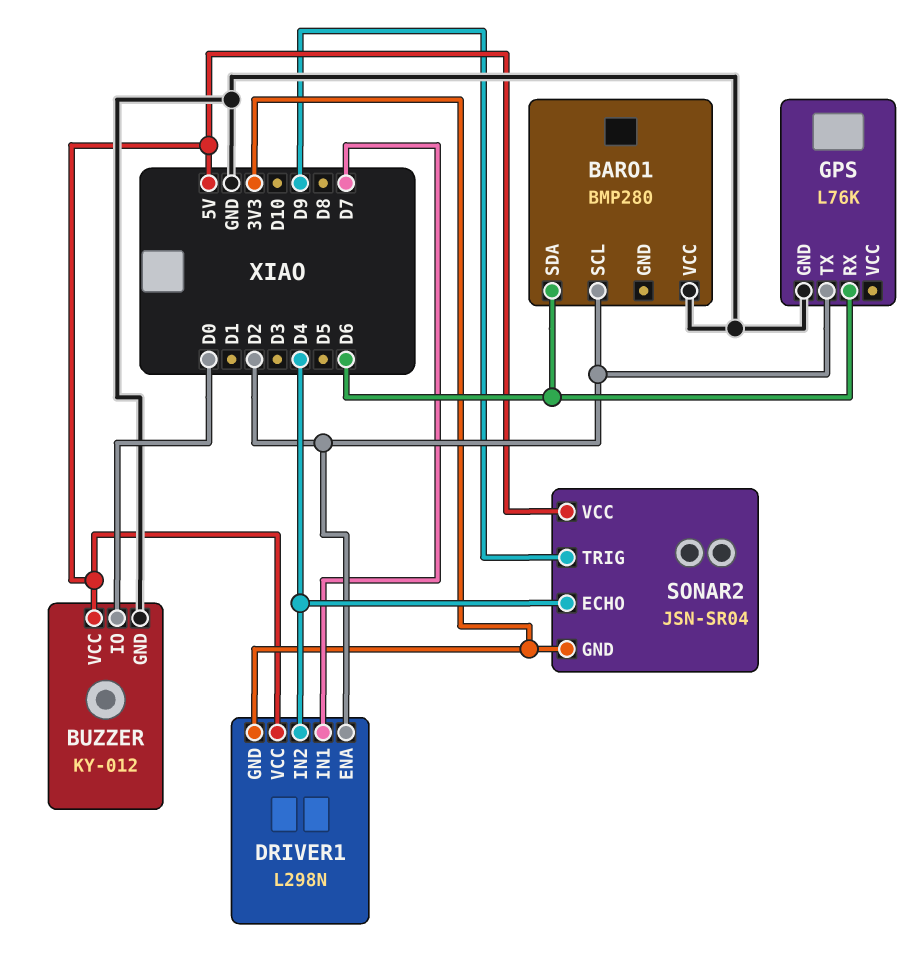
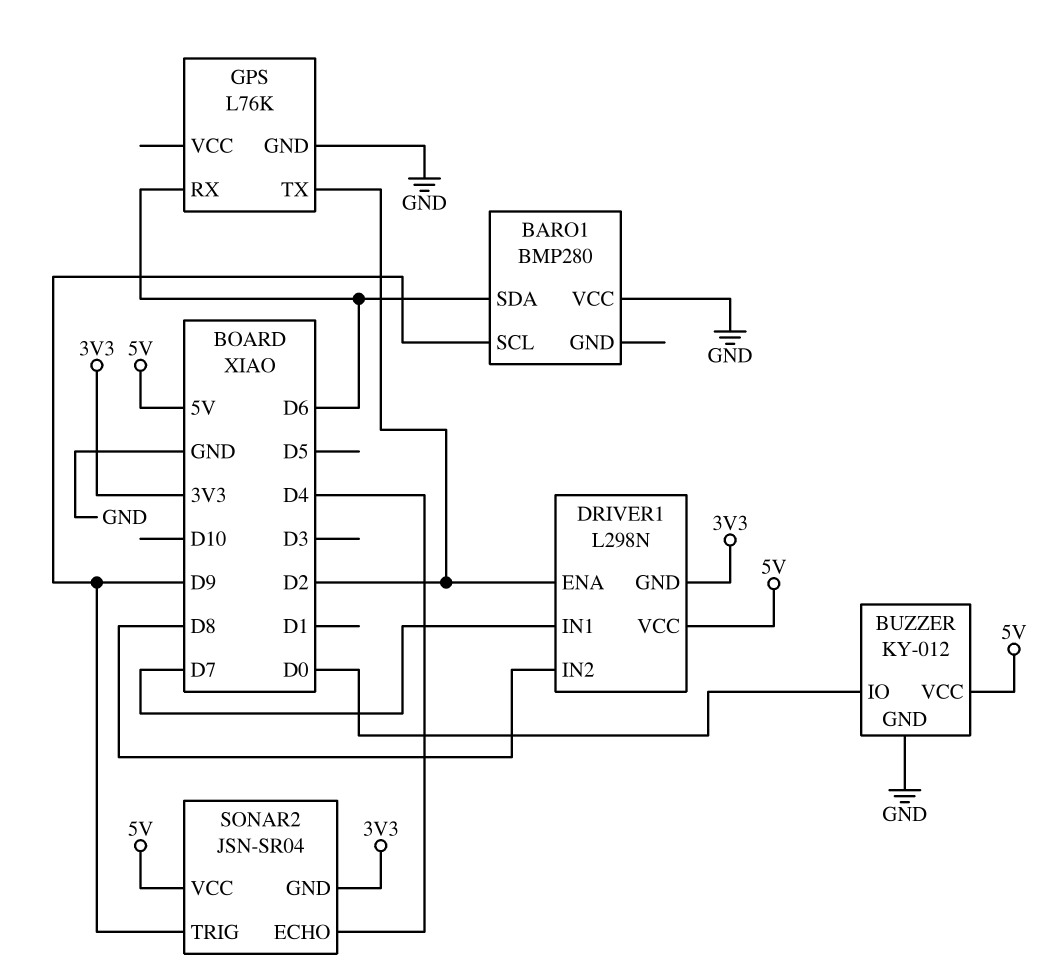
BARO1 pin SCL: D2 -> D9
DRIVER1 pin IN2: D4 -> D8

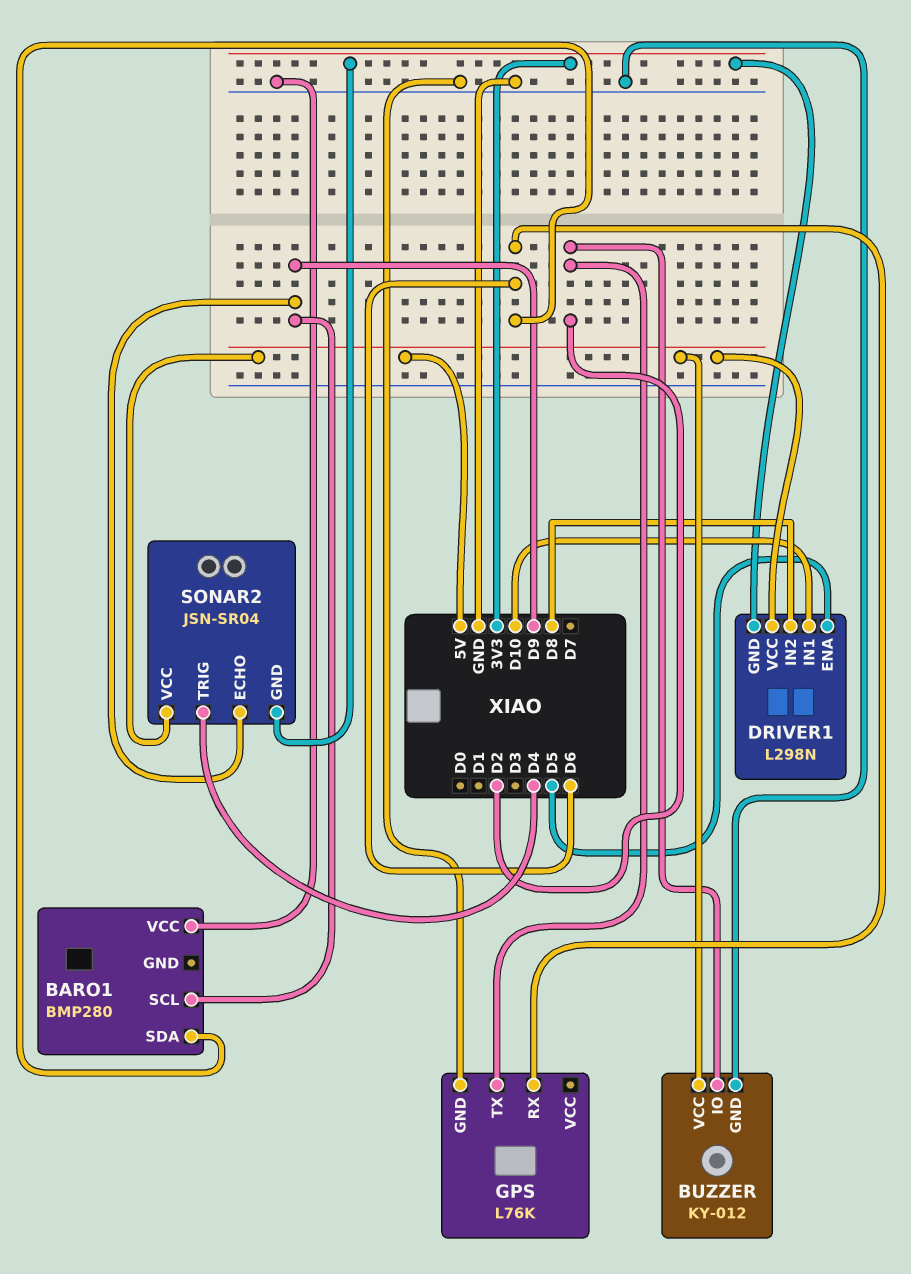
BUZZER pin IO: D0 -> D2
DRIVER1 pin ENA: D2 -> D5
DRIVER1 pin IN1: D7 -> D10
SONAR2 pin ECHO: D4 -> D9
SONAR2 pin TRIG: D9 -> D4

